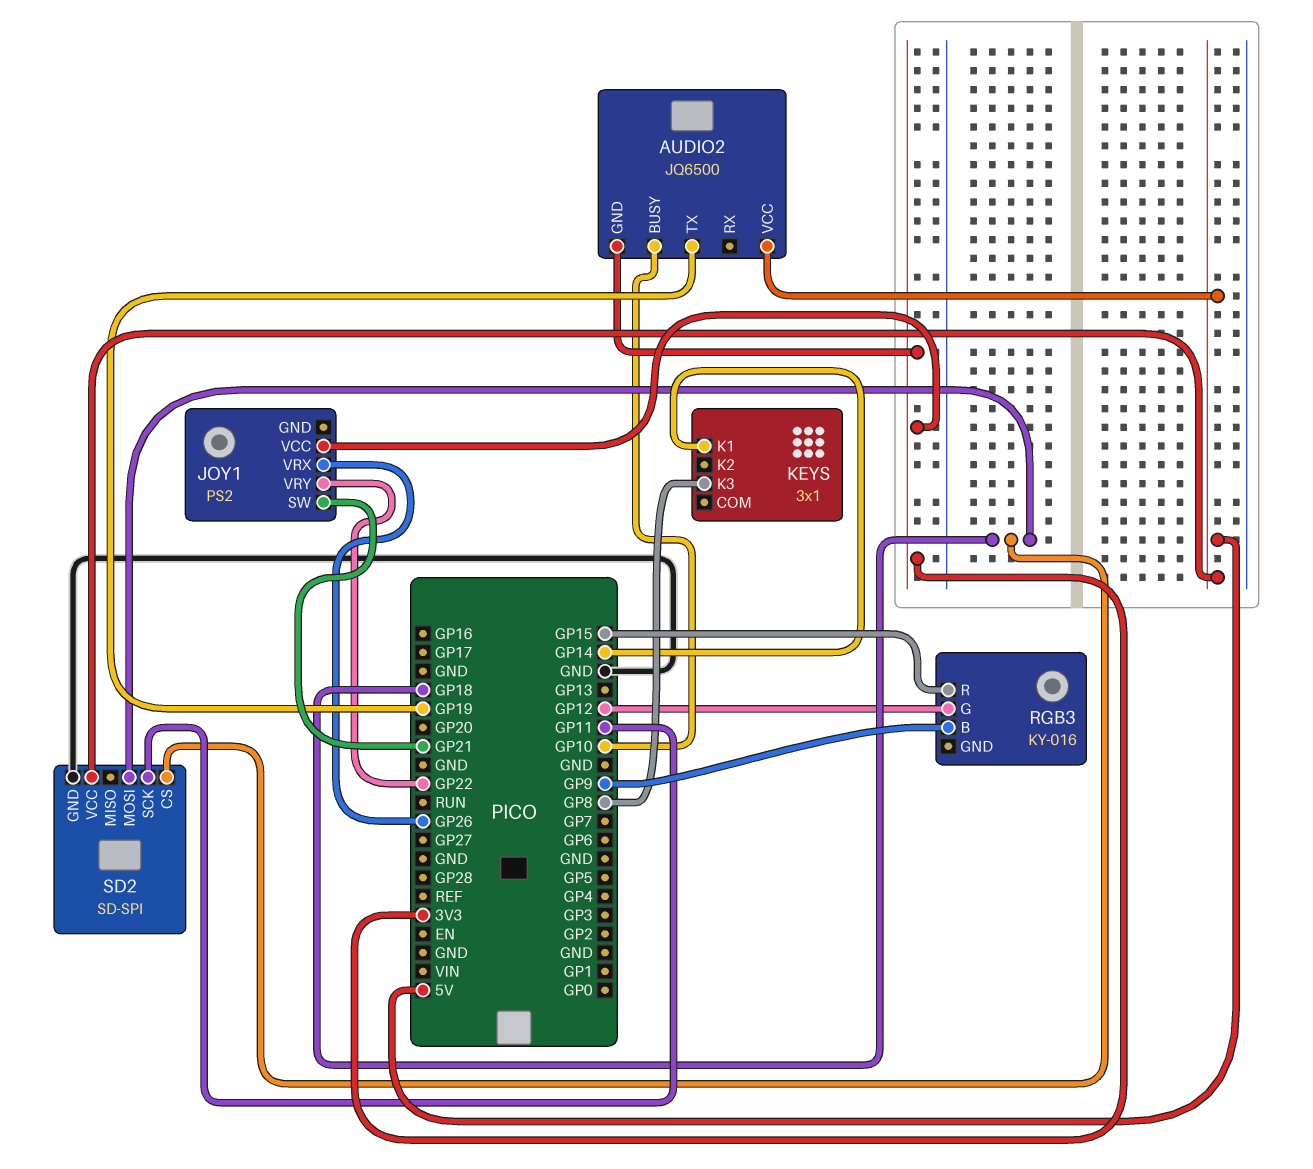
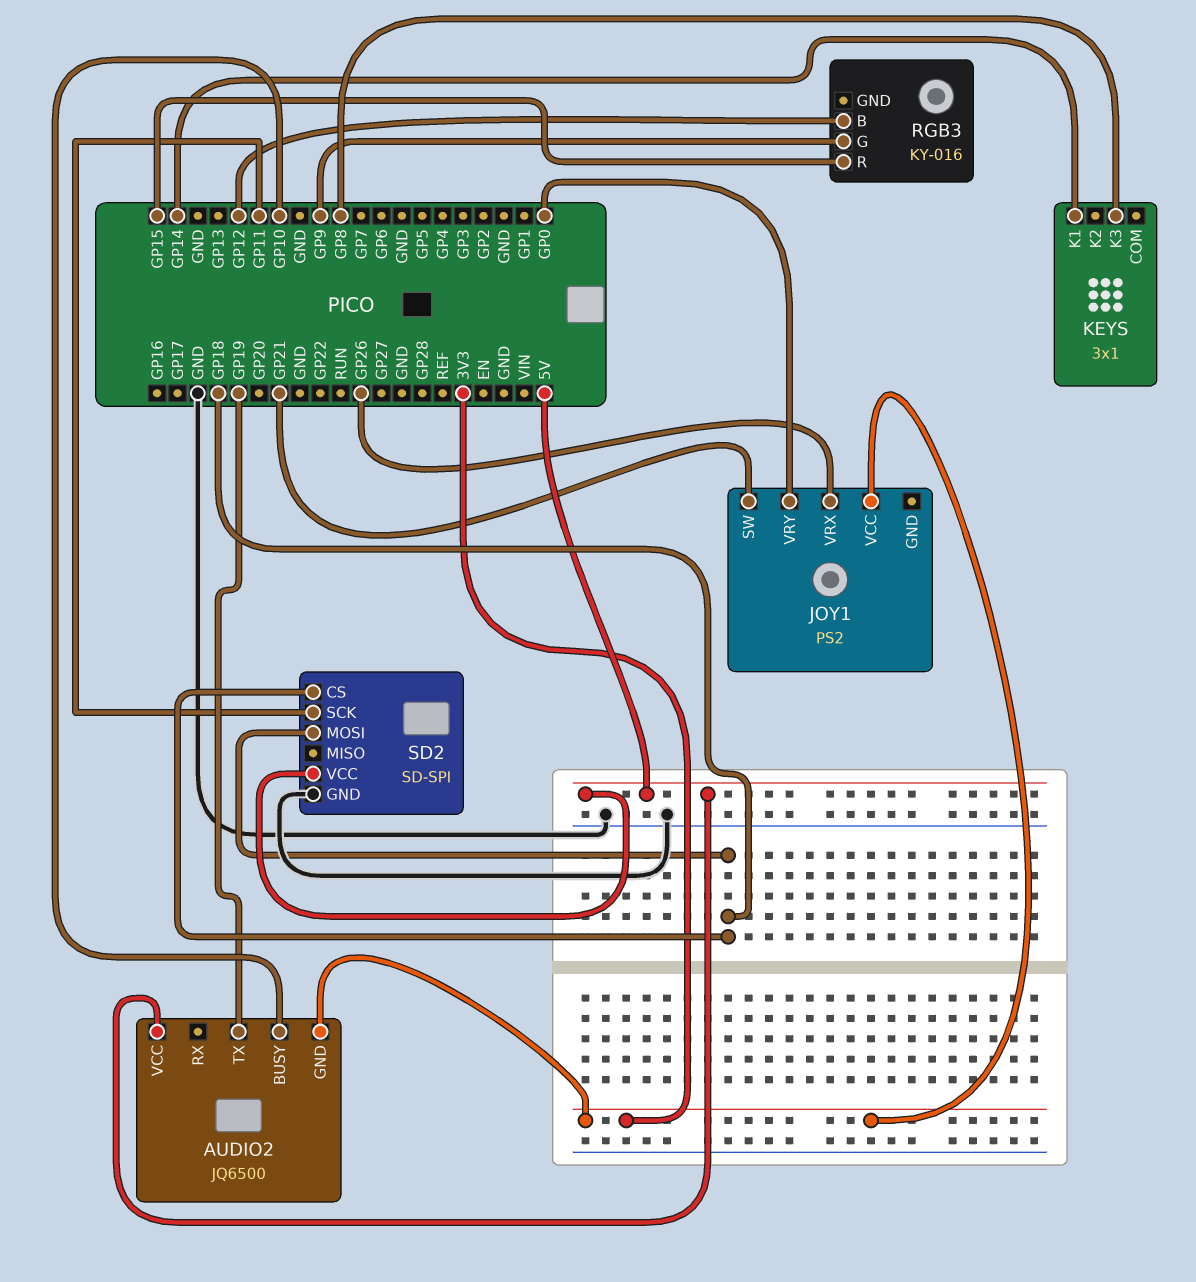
JOY1 pin VRY: GP22 -> GP0
RGB3 pin B: GP9 -> GP12
RGB3 pin G: GP12 -> GP9

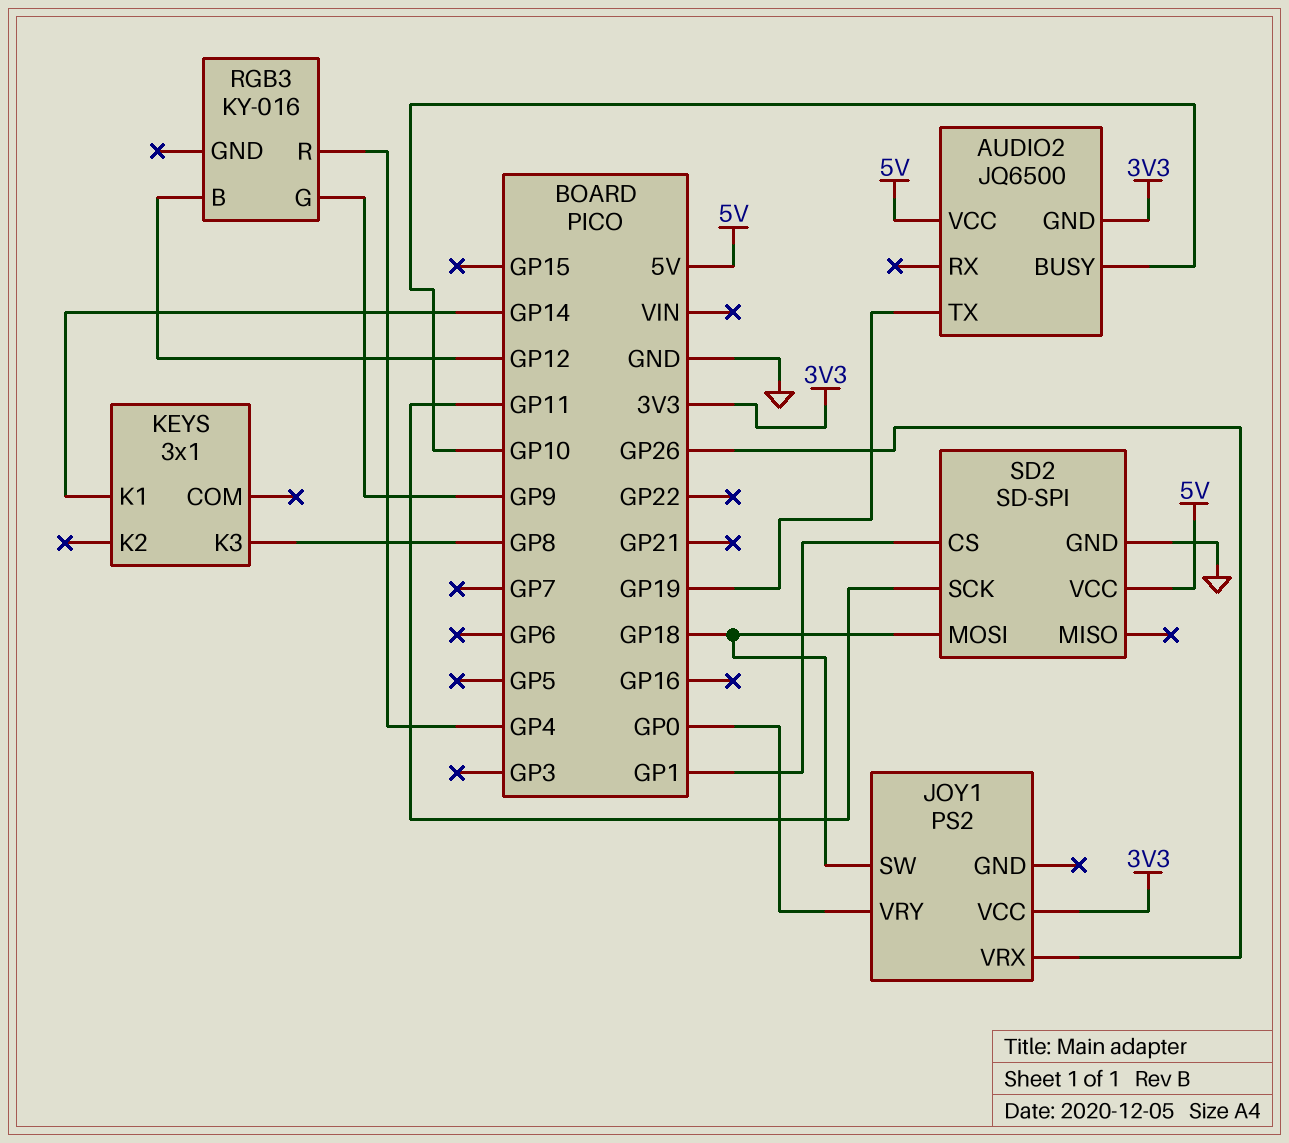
JOY1 pin SW: GP21 -> GP18
RGB3 pin R: GP15 -> GP4
SD2 pin CS: GP18 -> GP1

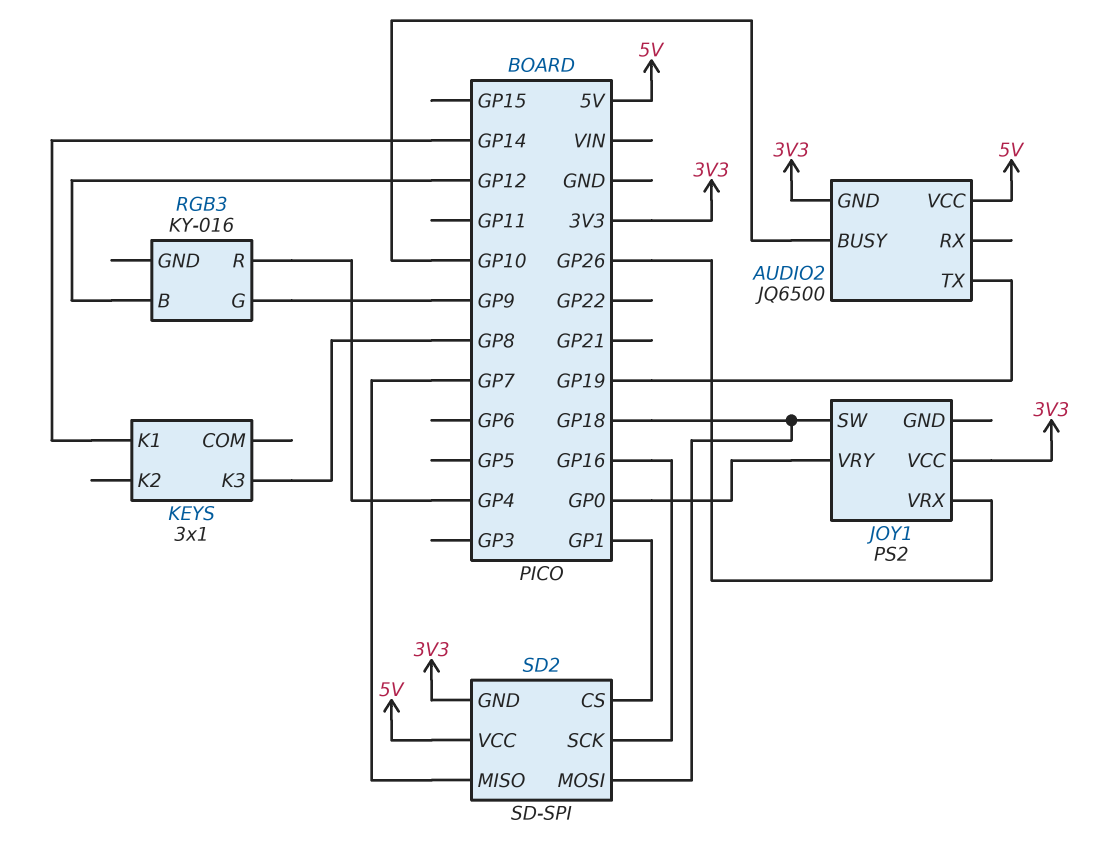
SD2 pin GND: GND -> 3V3
SD2 pin MISO: none -> GP7
SD2 pin SCK: GP11 -> GP16

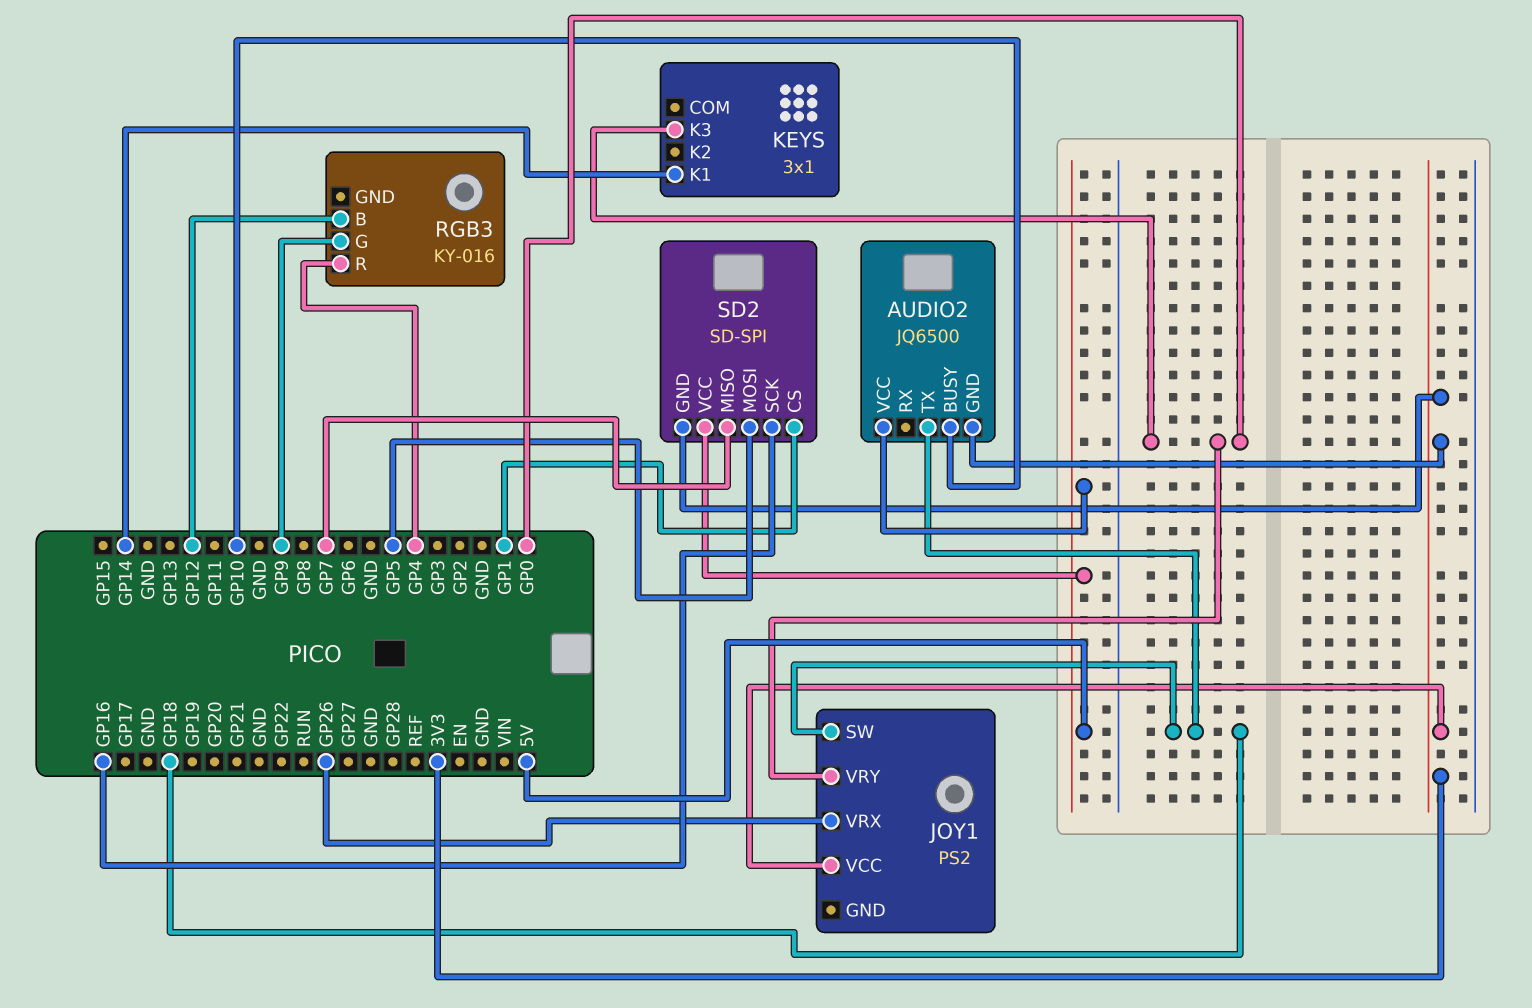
AUDIO2 pin TX: GP19 -> GP18
KEYS pin K3: GP8 -> GP0
SD2 pin MOSI: GP18 -> GP5

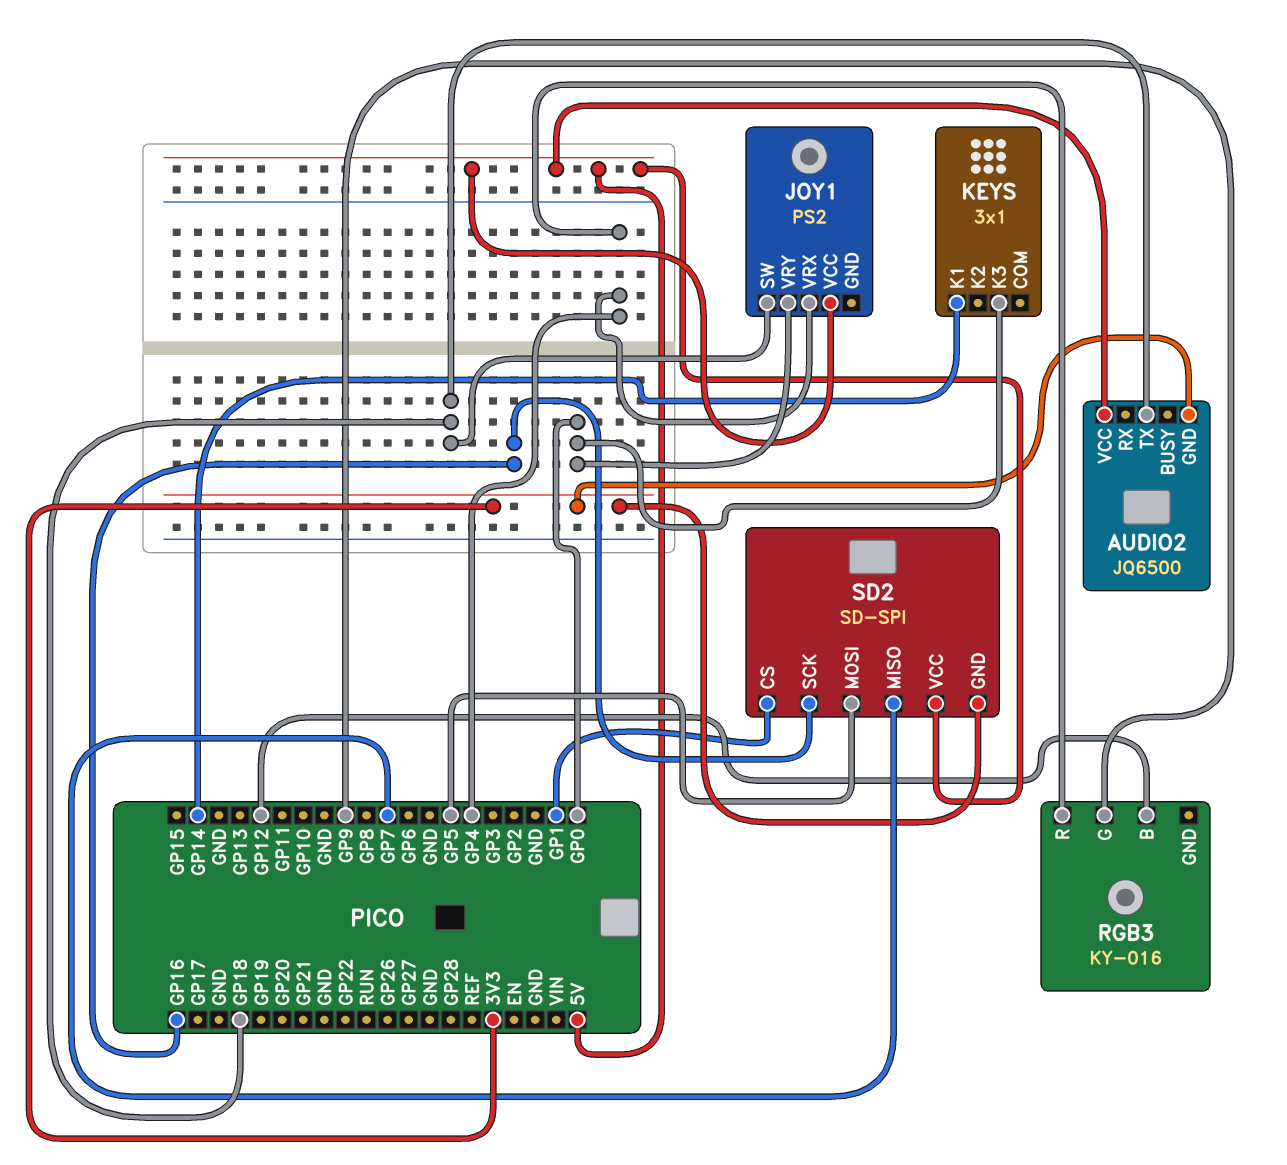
AUDIO2 pin BUSY: GP10 -> none
JOY1 pin VCC: 3V3 -> 5V
JOY1 pin VRX: GP26 -> GP4

